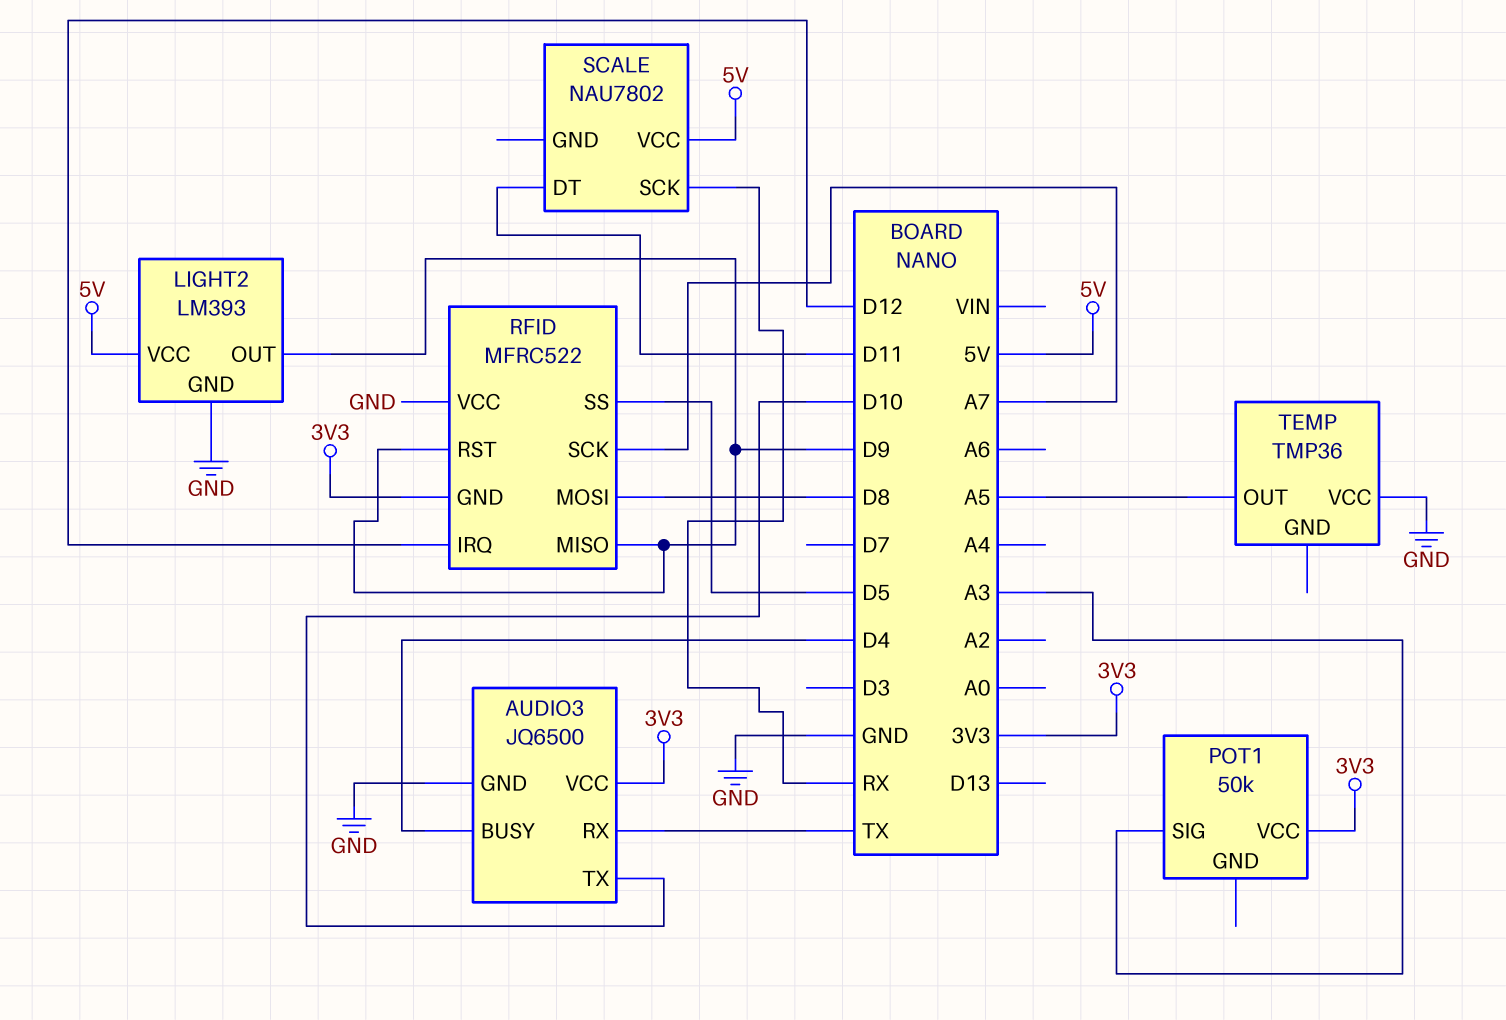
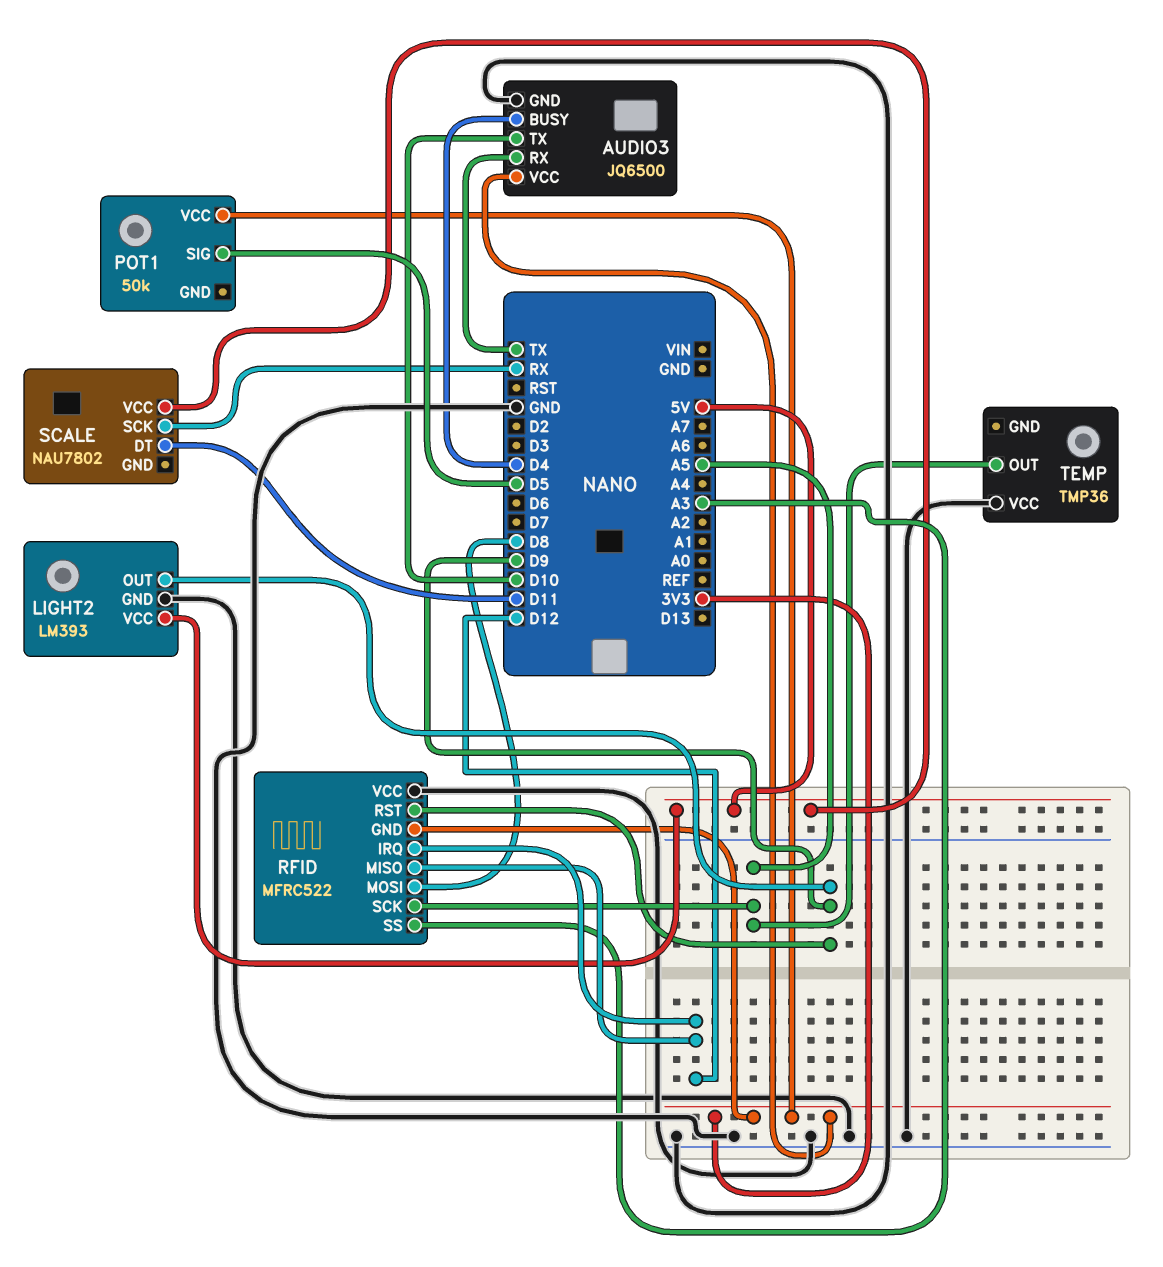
POT1 pin SIG: A3 -> D5
RFID pin MISO: D9 -> D12
RFID pin SCK: A7 -> A5
RFID pin SS: D5 -> A3

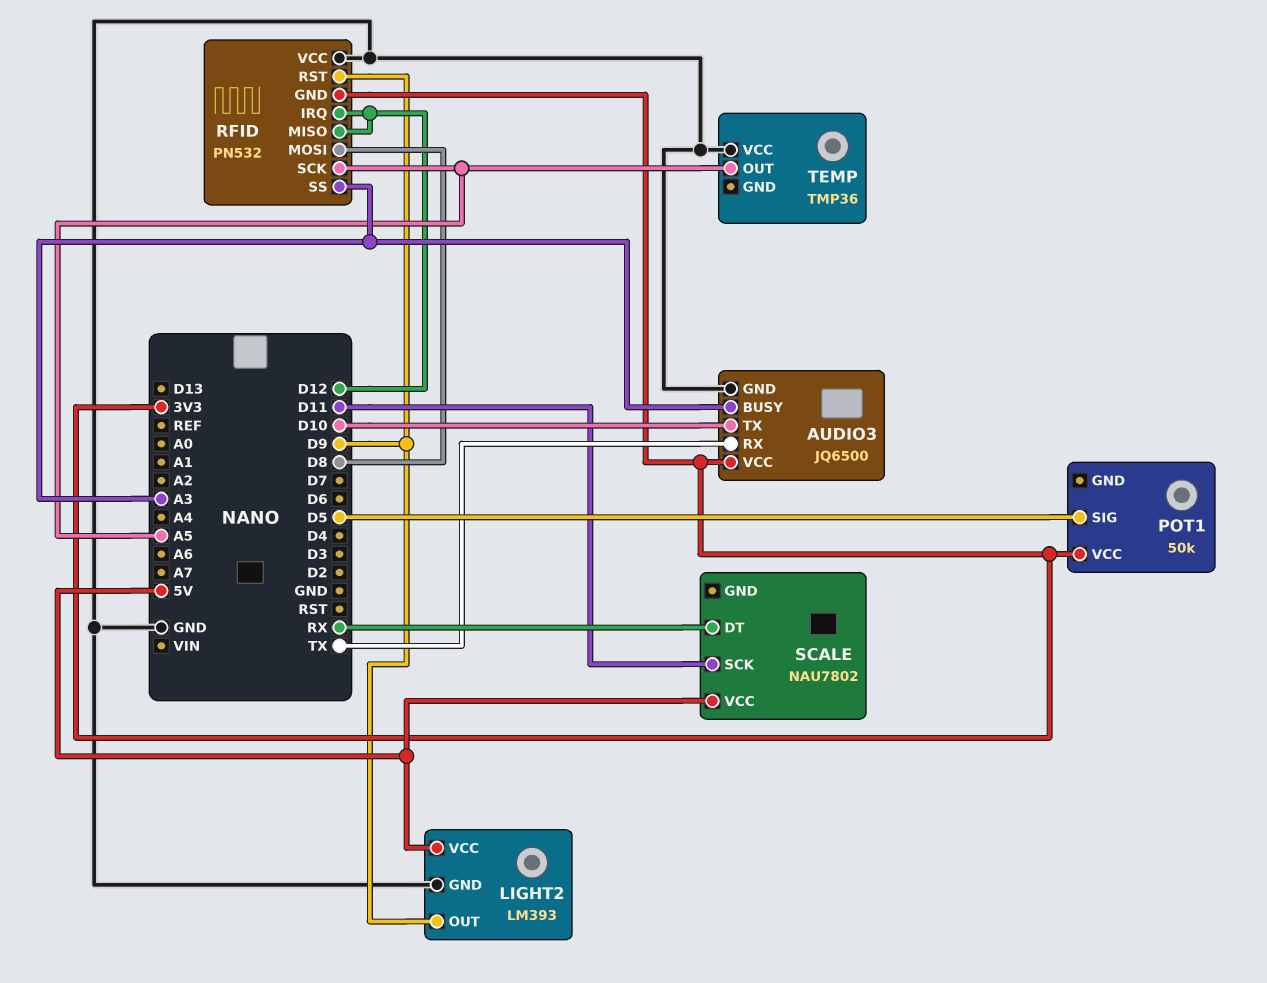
AUDIO3 pin BUSY: D4 -> A3
RFID: MFRC522 -> PN532
SCALE pin DT: D11 -> RX
SCALE pin SCK: RX -> D11

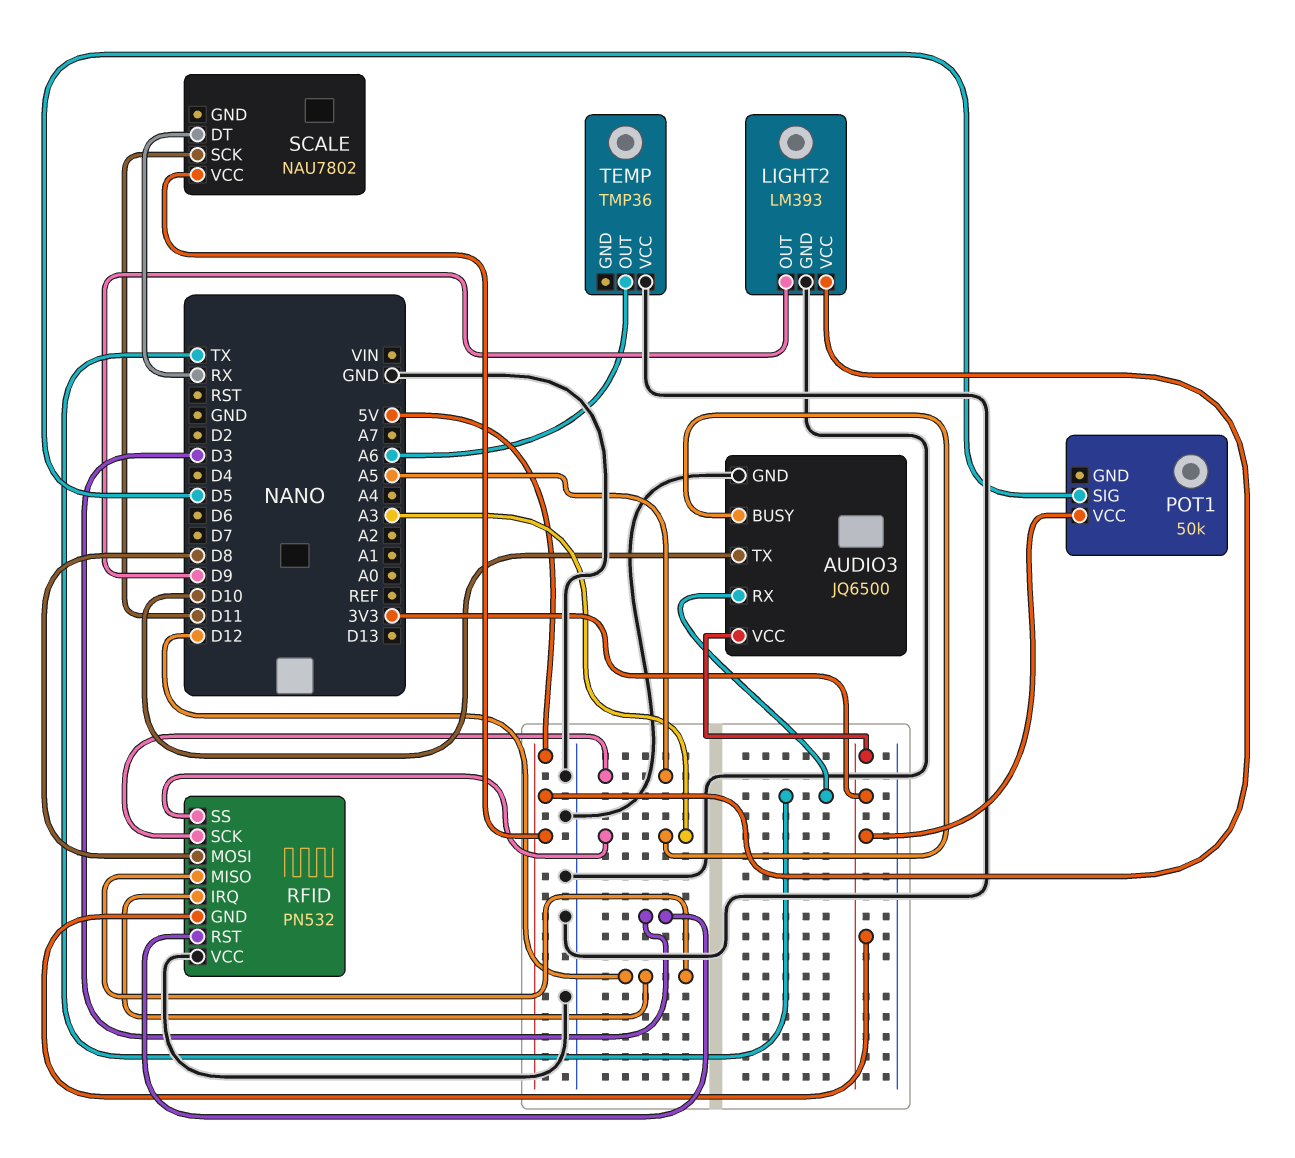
RFID pin RST: D9 -> D3
TEMP pin OUT: A5 -> A6

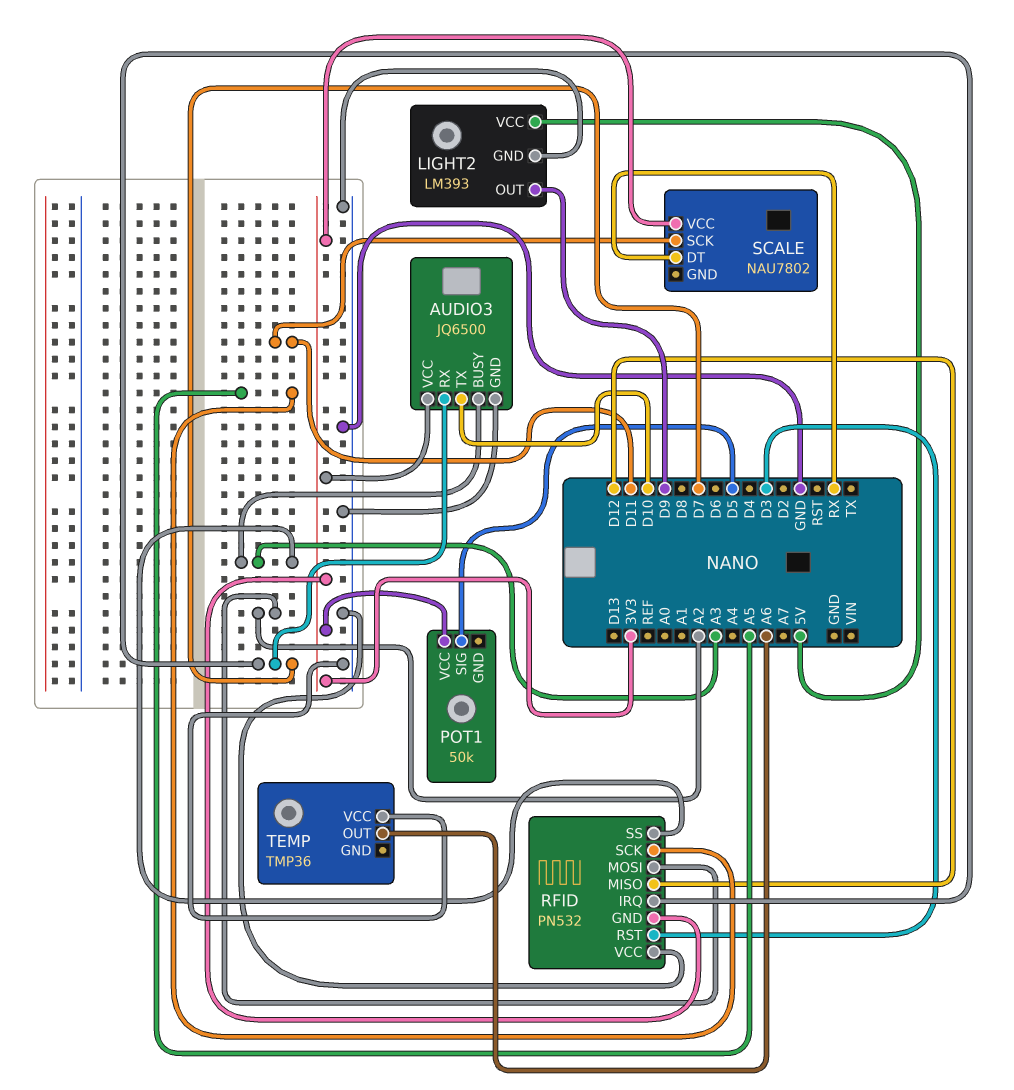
AUDIO3 pin RX: TX -> D7
RFID pin IRQ: D12 -> D7
RFID pin MOSI: D8 -> A2
SCALE pin VCC: 5V -> 3V3

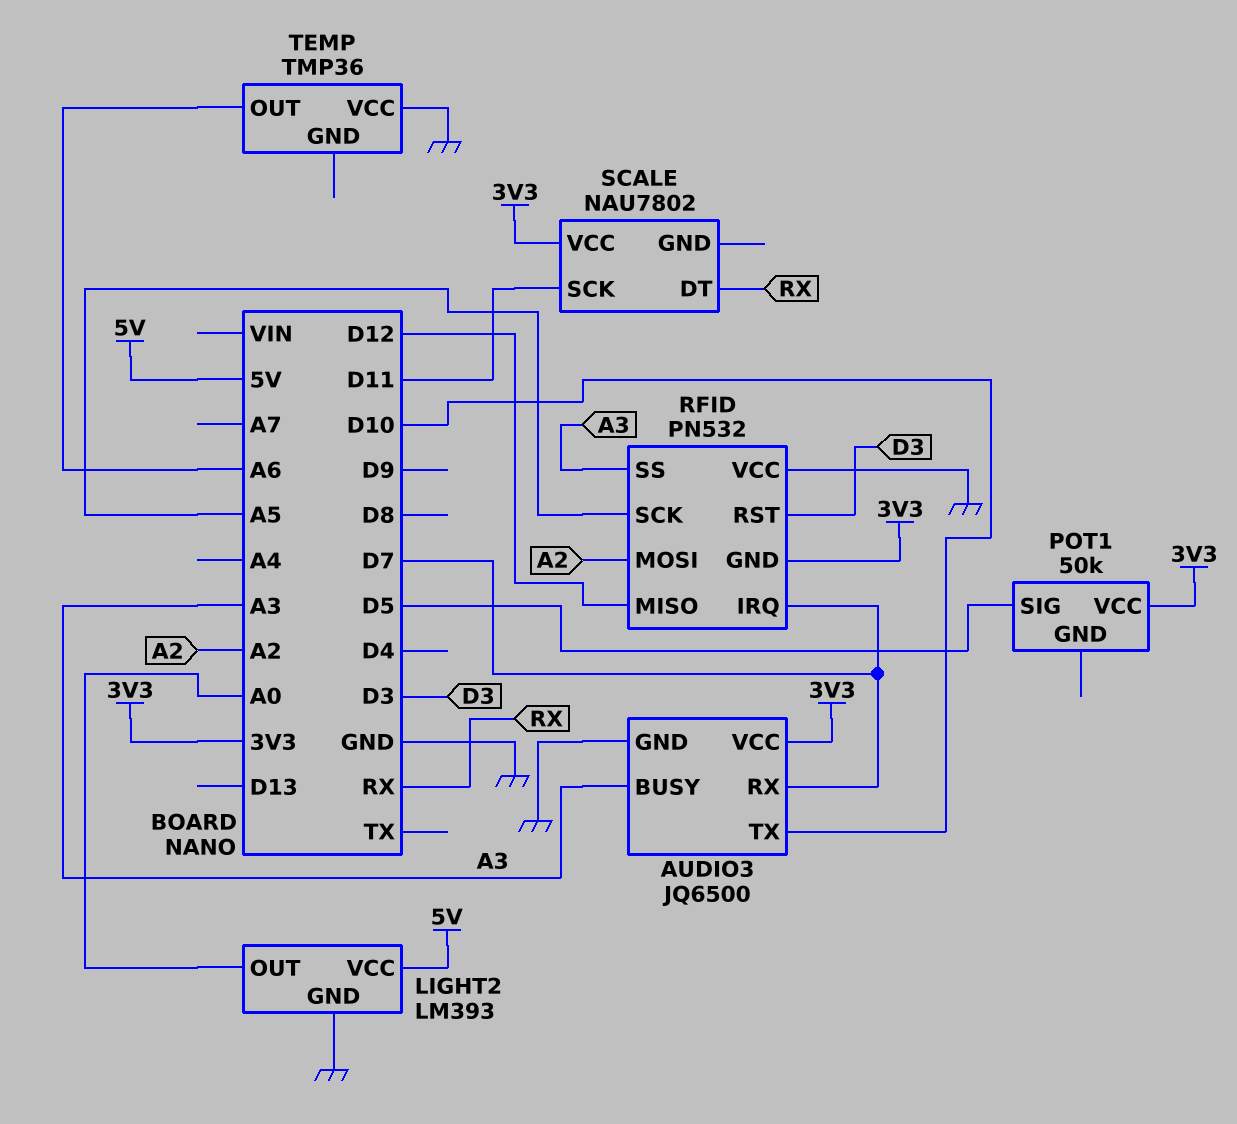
LIGHT2 pin OUT: D9 -> A0

